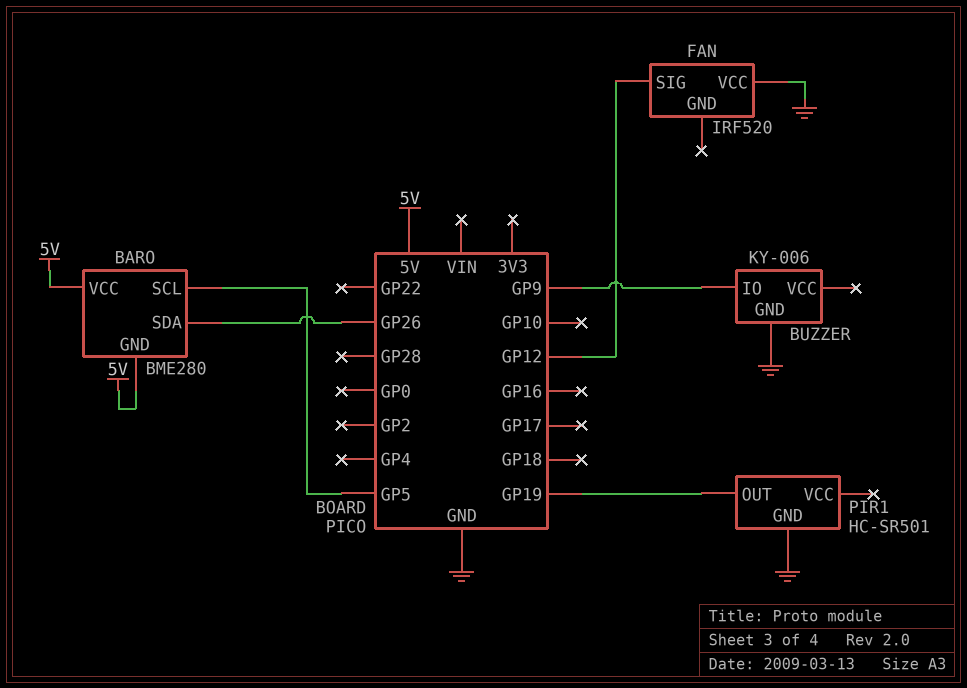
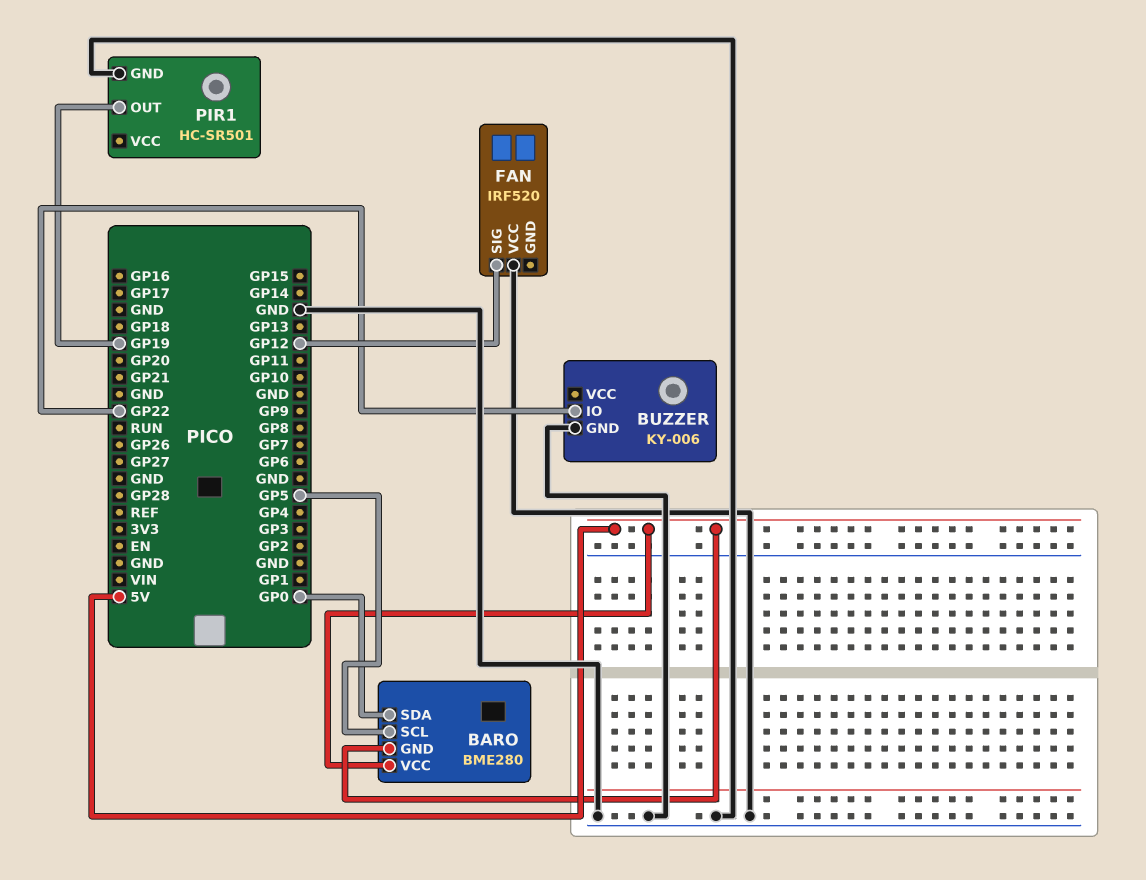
BARO pin SDA: GP26 -> GP0
BUZZER pin IO: GP9 -> GP22

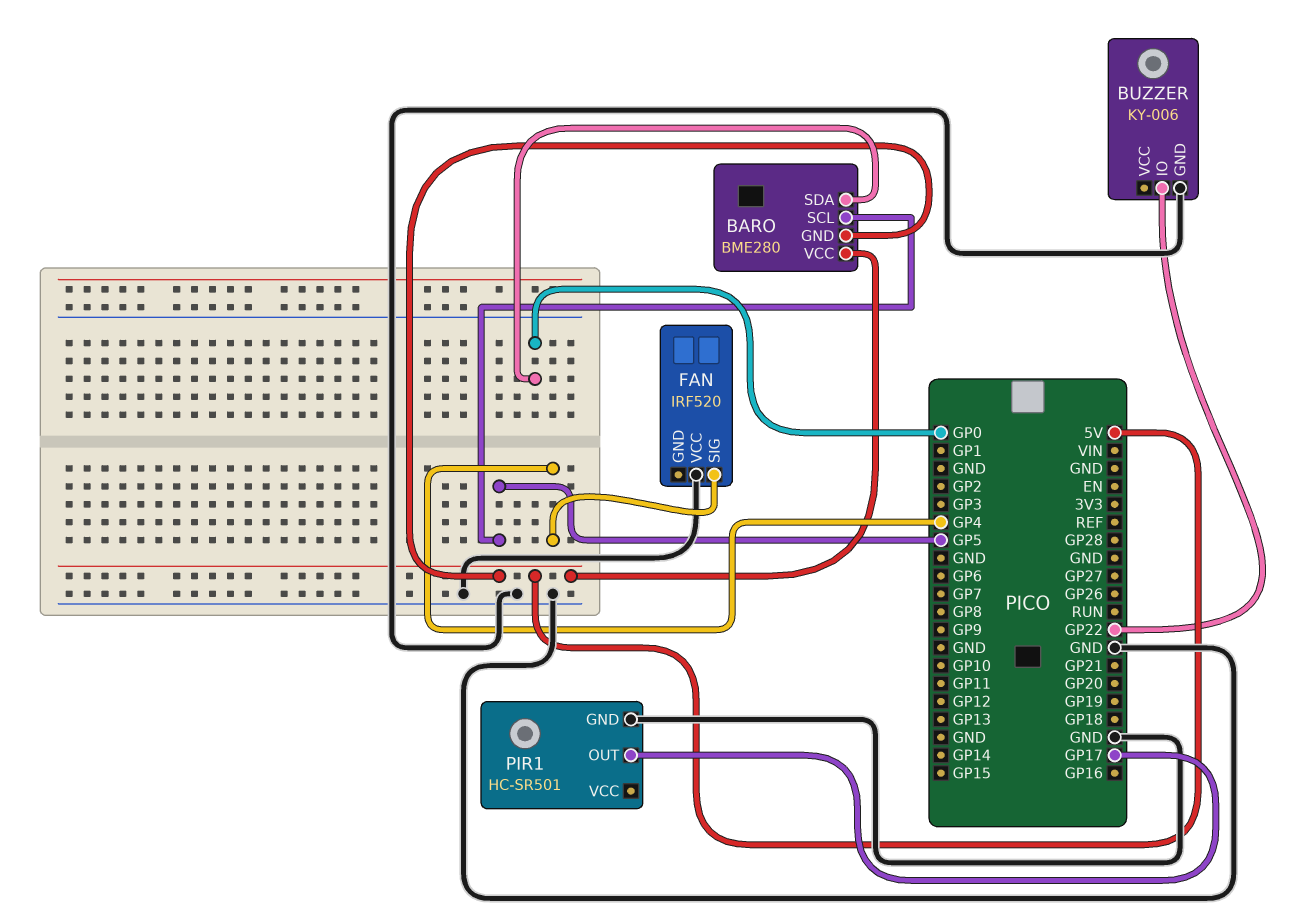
FAN pin SIG: GP12 -> GP4
PIR1 pin OUT: GP19 -> GP17

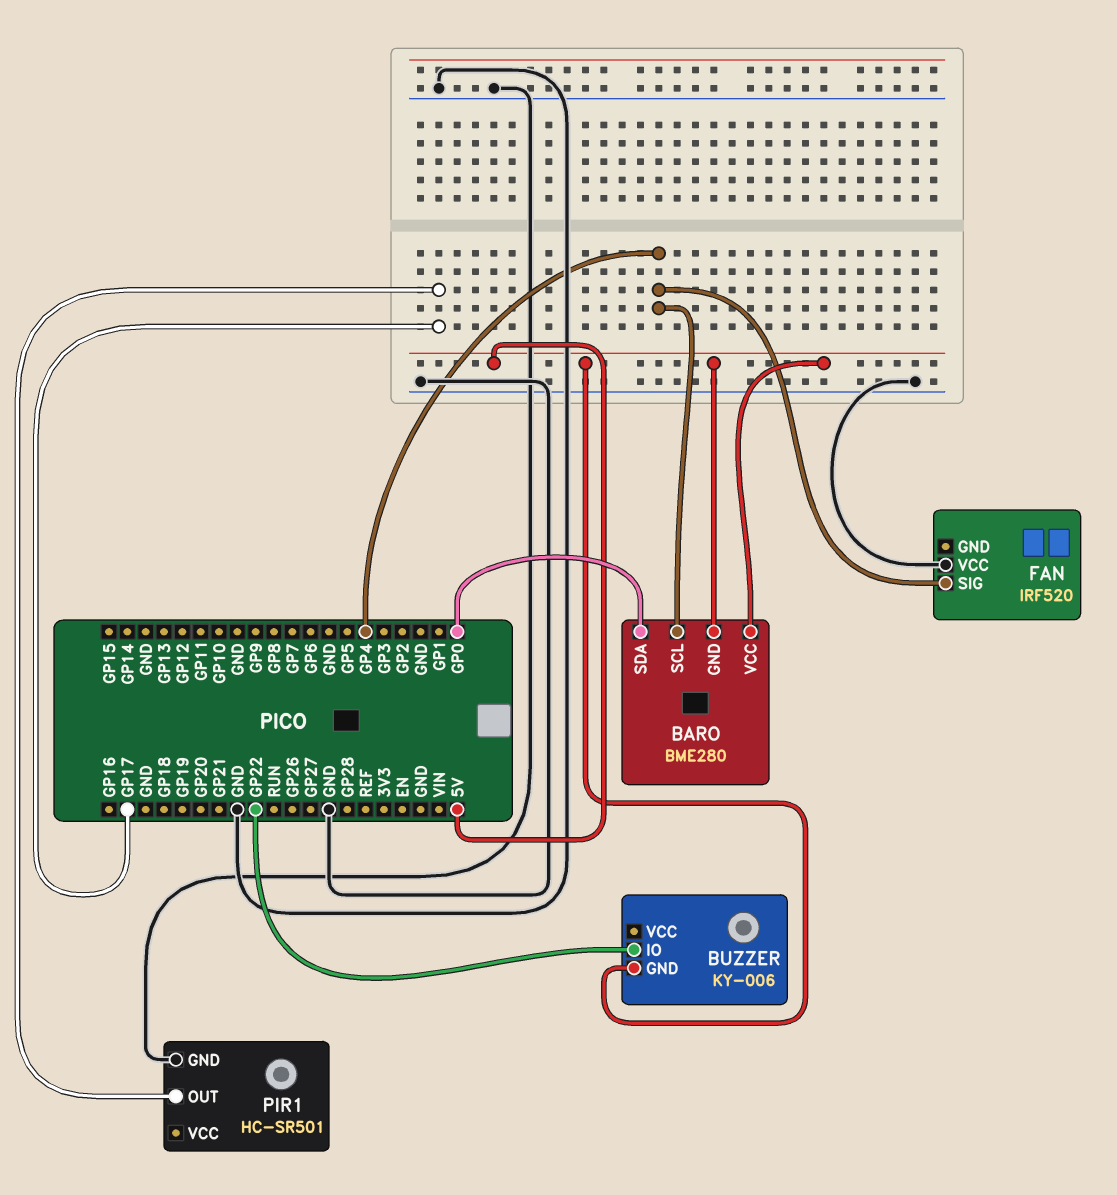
BARO pin SCL: GP5 -> GP4
BUZZER pin GND: GND -> 5V

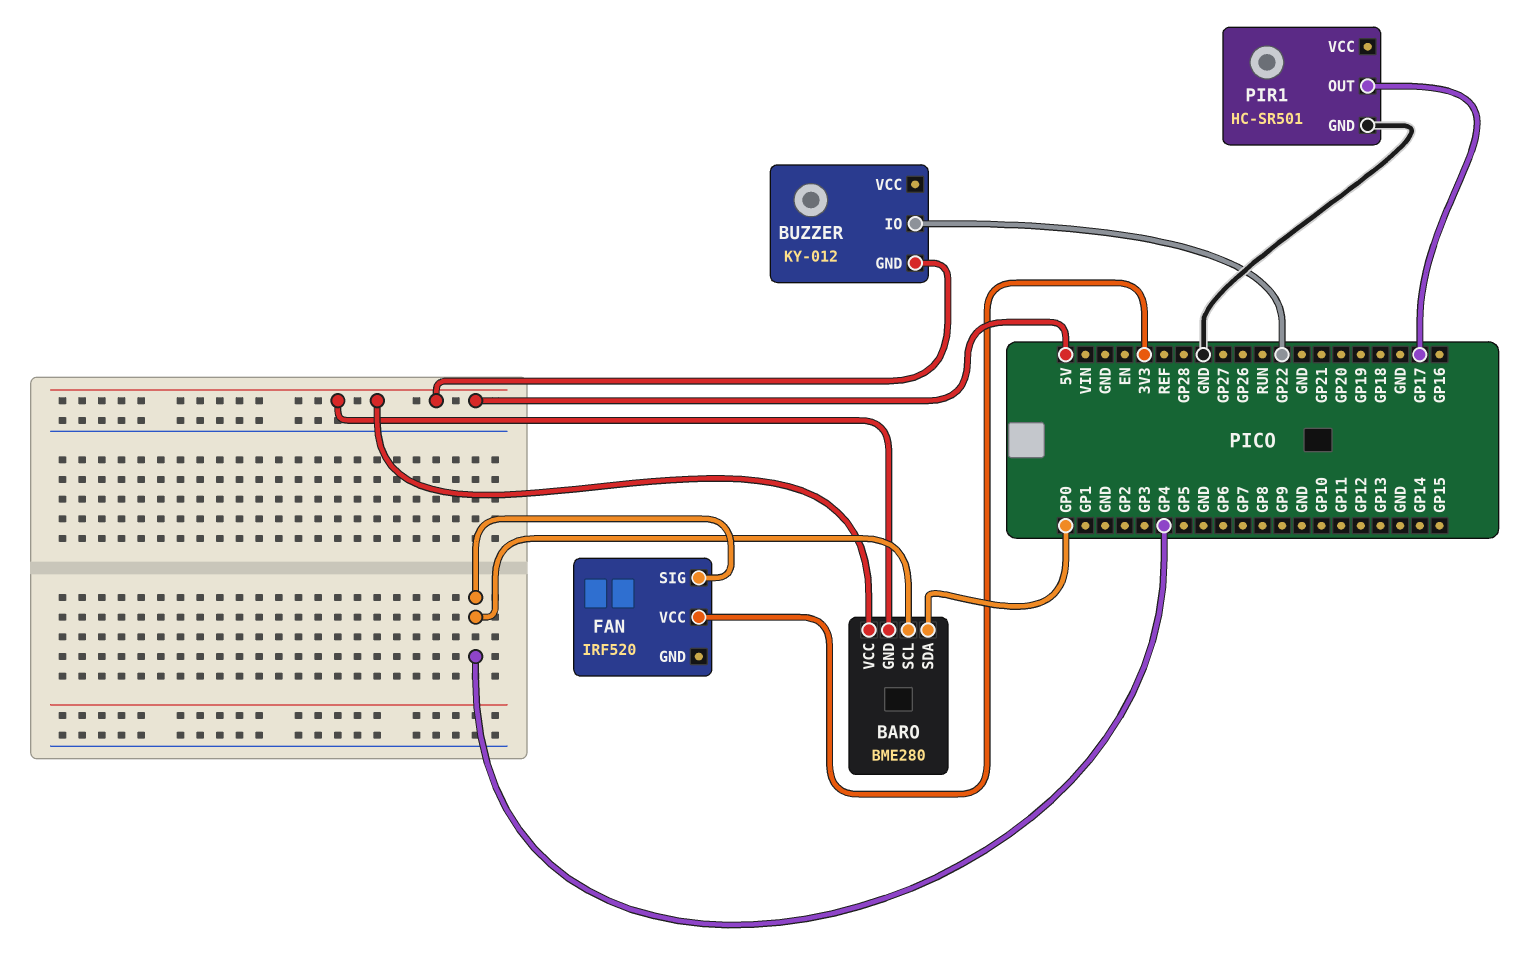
BUZZER: KY-006 -> KY-012
FAN pin VCC: GND -> 3V3

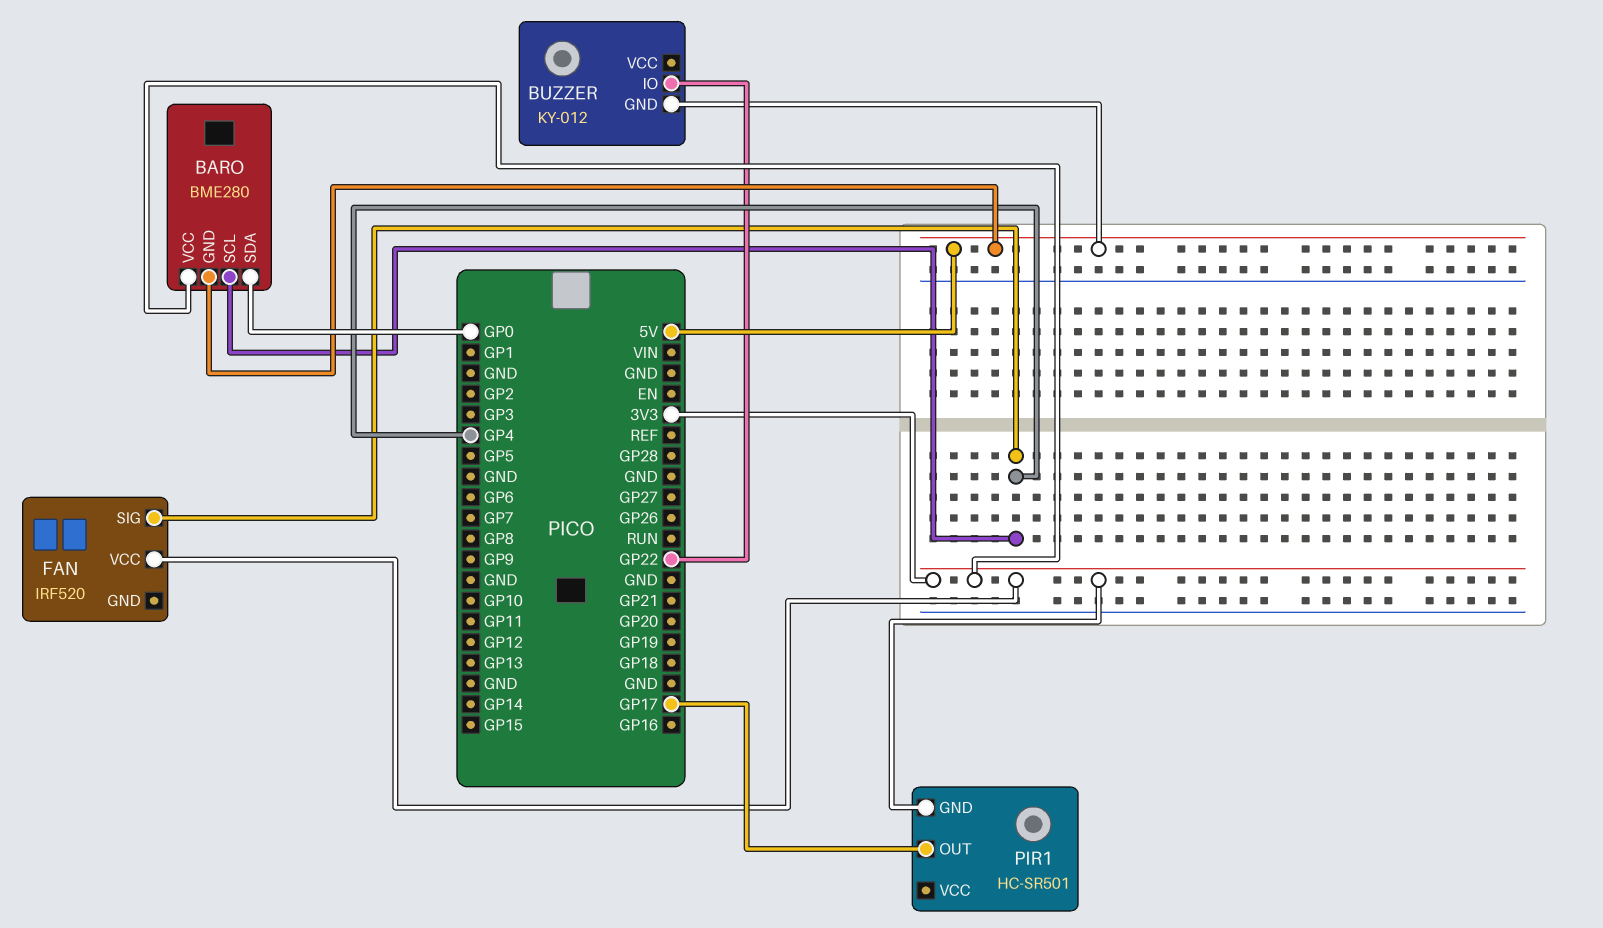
BARO pin VCC: 5V -> 3V3
PIR1 pin GND: GND -> 3V3

